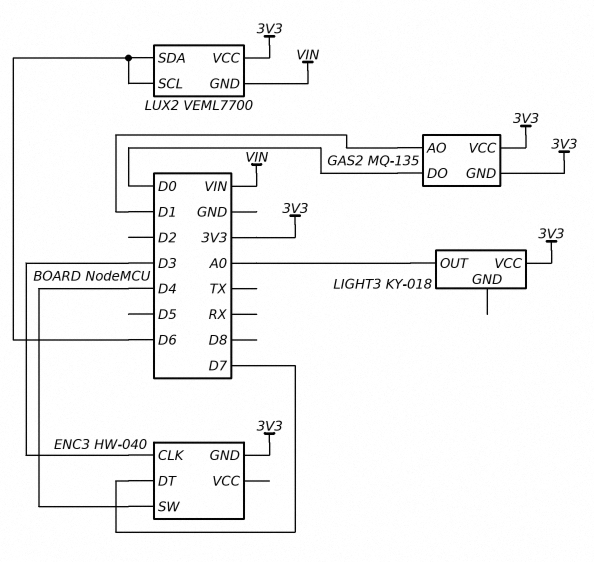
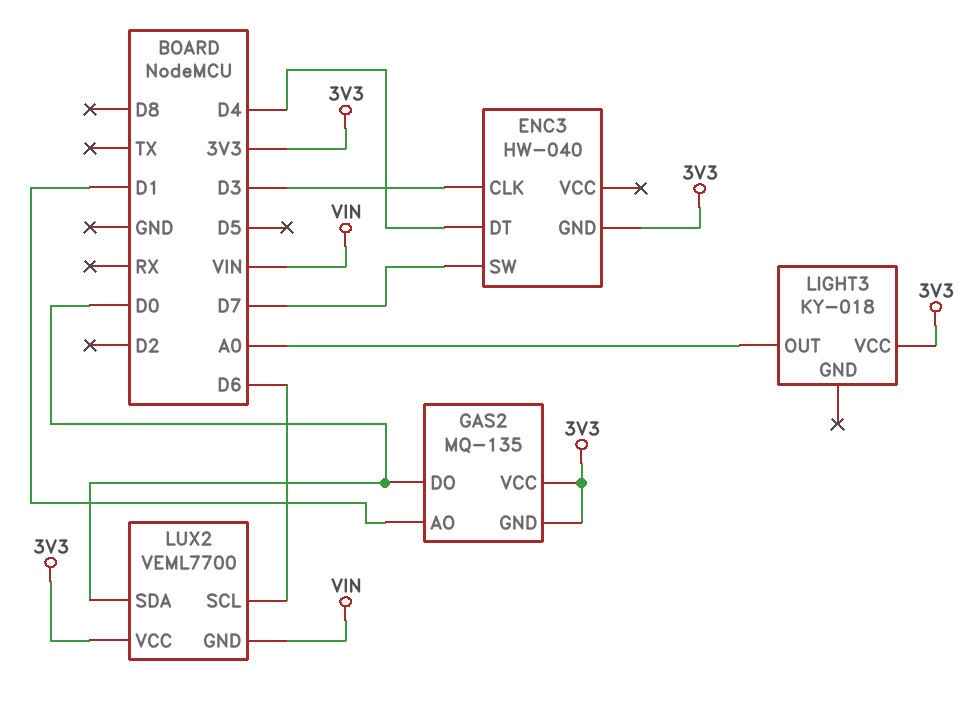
ENC3 pin DT: D7 -> D4
ENC3 pin SW: D4 -> D7
LUX2 pin SDA: D6 -> D0

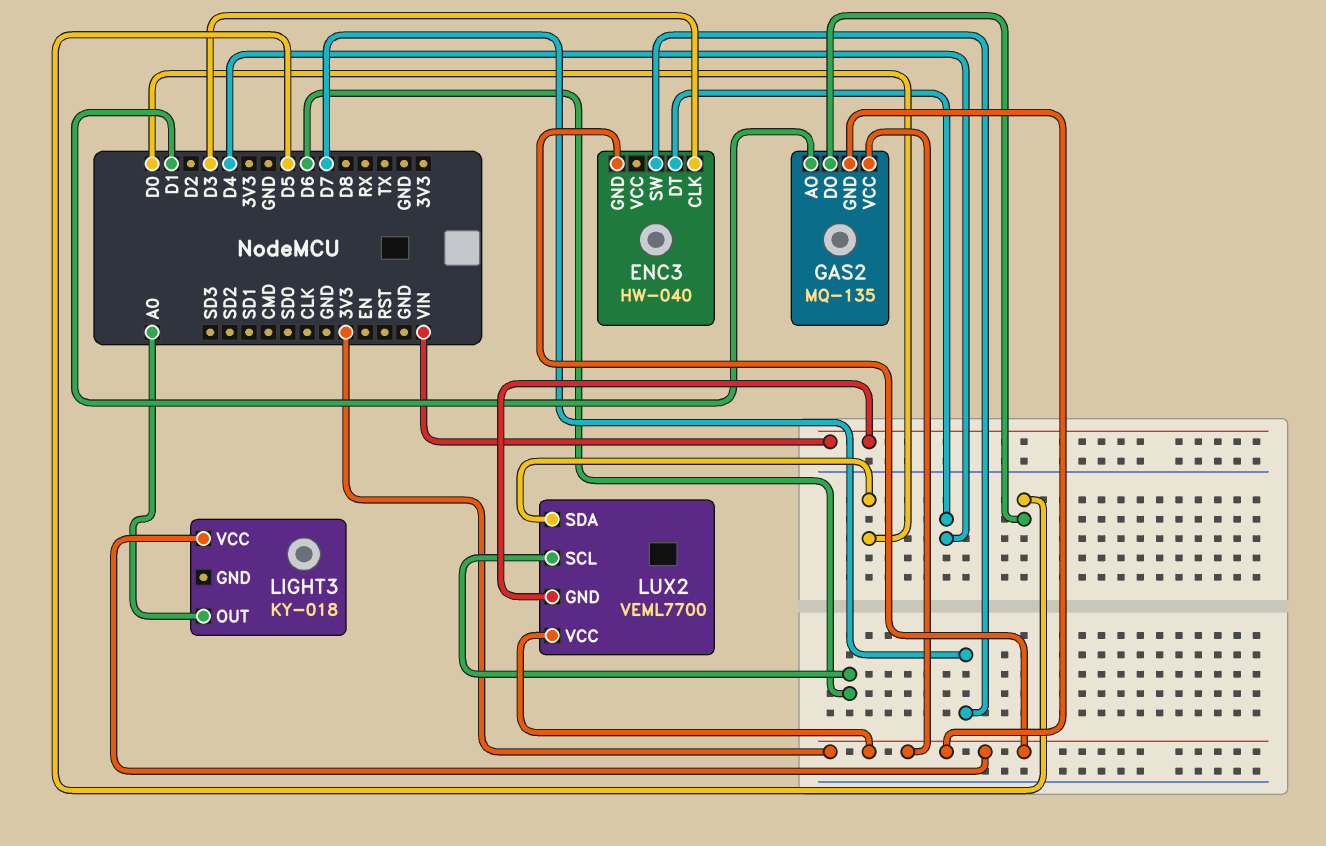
GAS2 pin DO: D0 -> D5

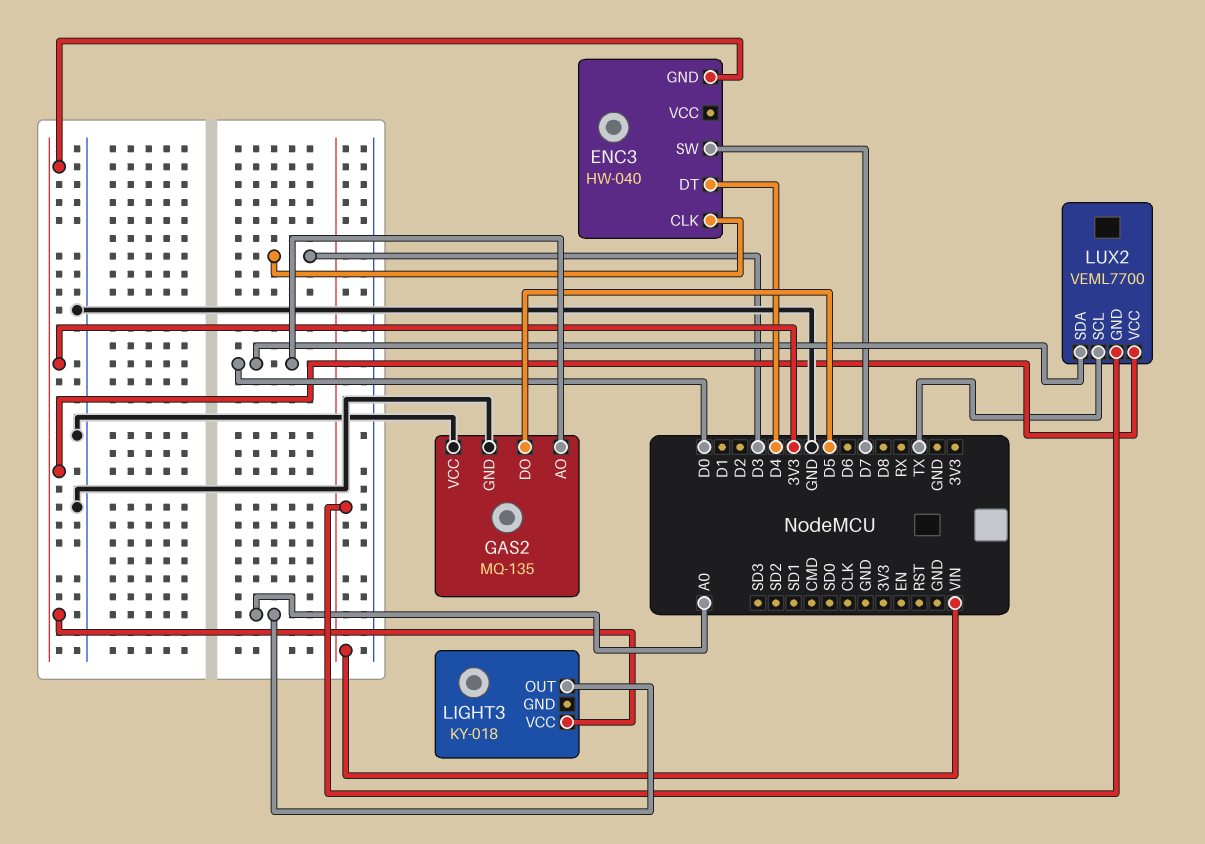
GAS2 pin AO: D1 -> D0
GAS2 pin GND: 3V3 -> GND
GAS2 pin VCC: 3V3 -> GND
LUX2 pin SCL: D6 -> TX

